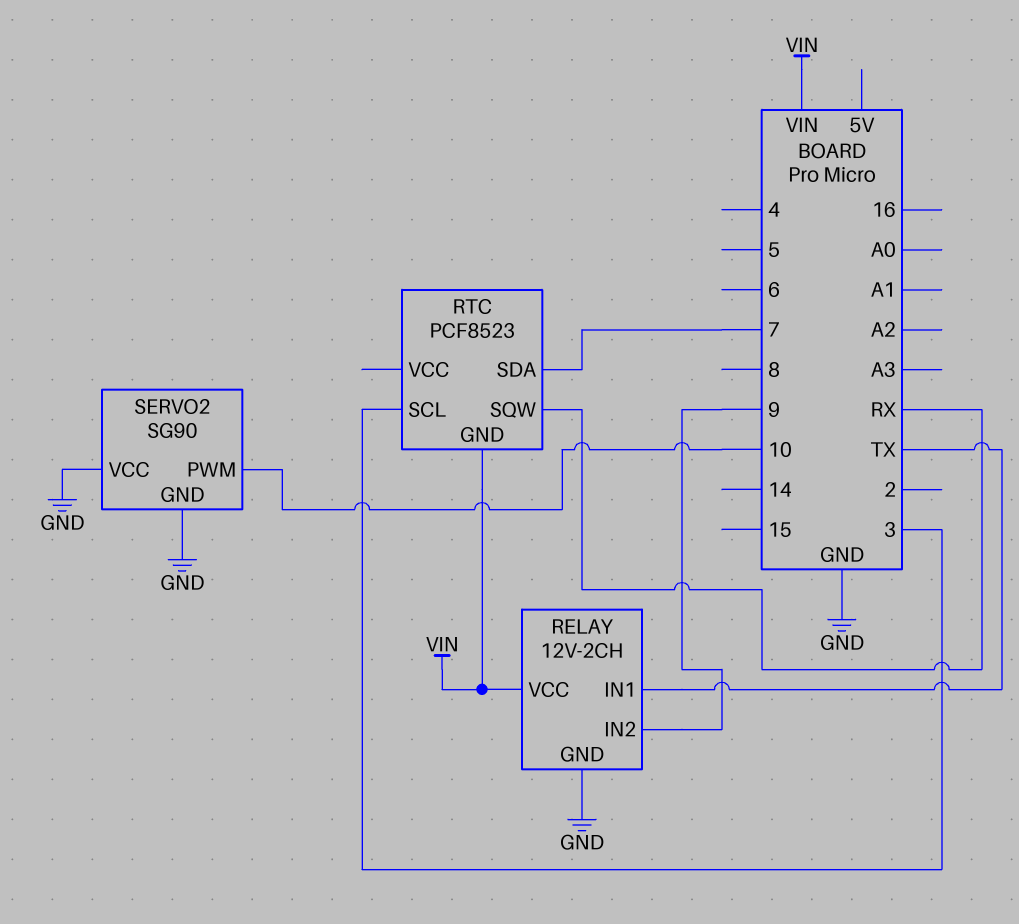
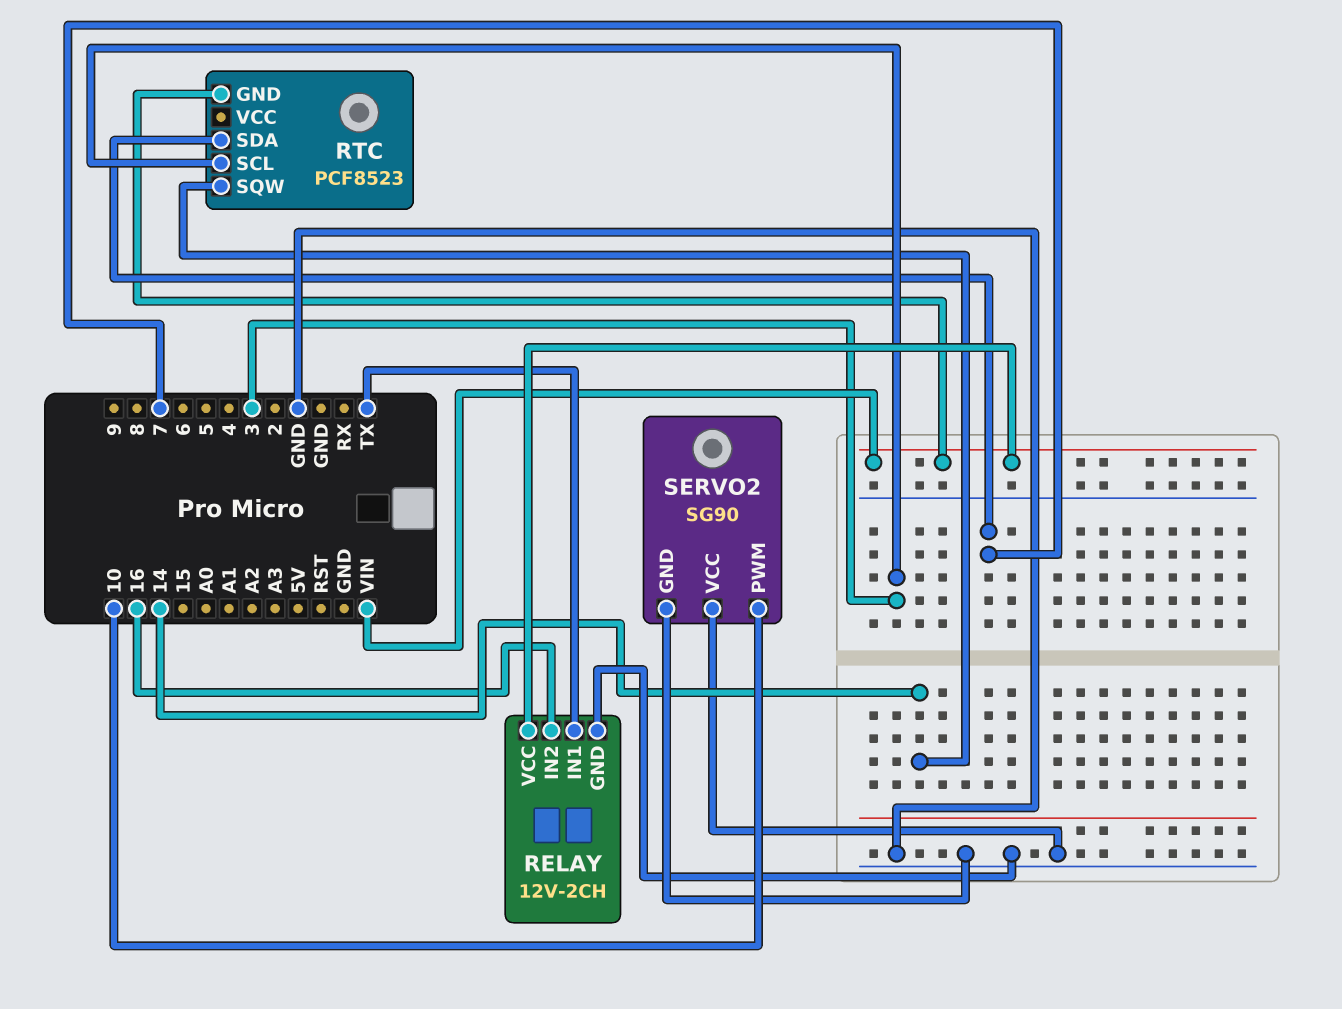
RELAY pin IN2: 9 -> 16
RTC pin SQW: RX -> 14

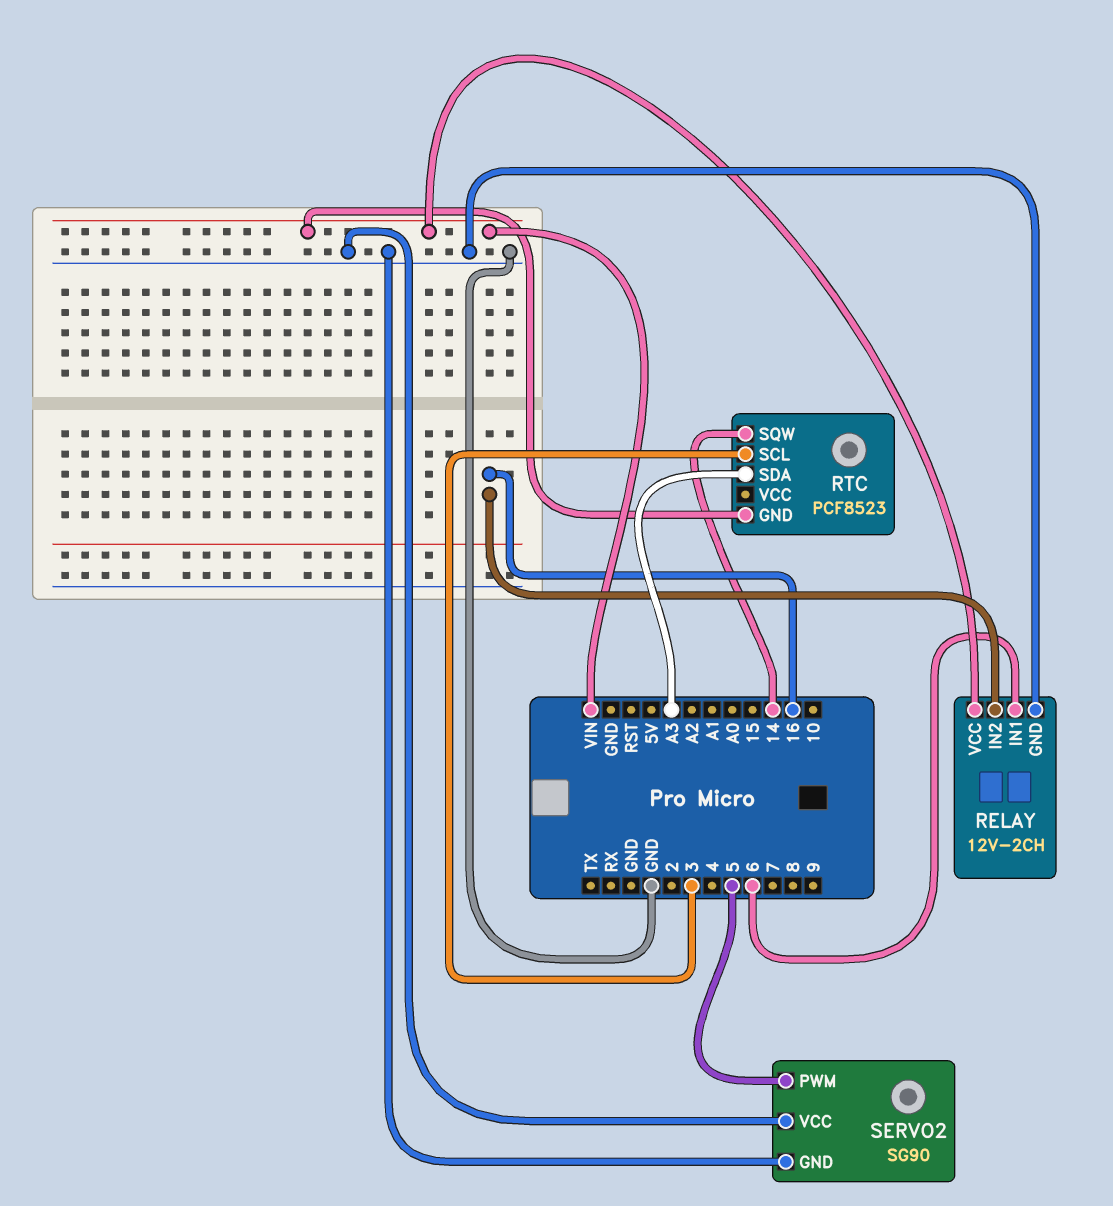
RELAY pin IN1: TX -> 6
RTC pin SDA: 7 -> A3
SERVO2 pin PWM: 10 -> 5

